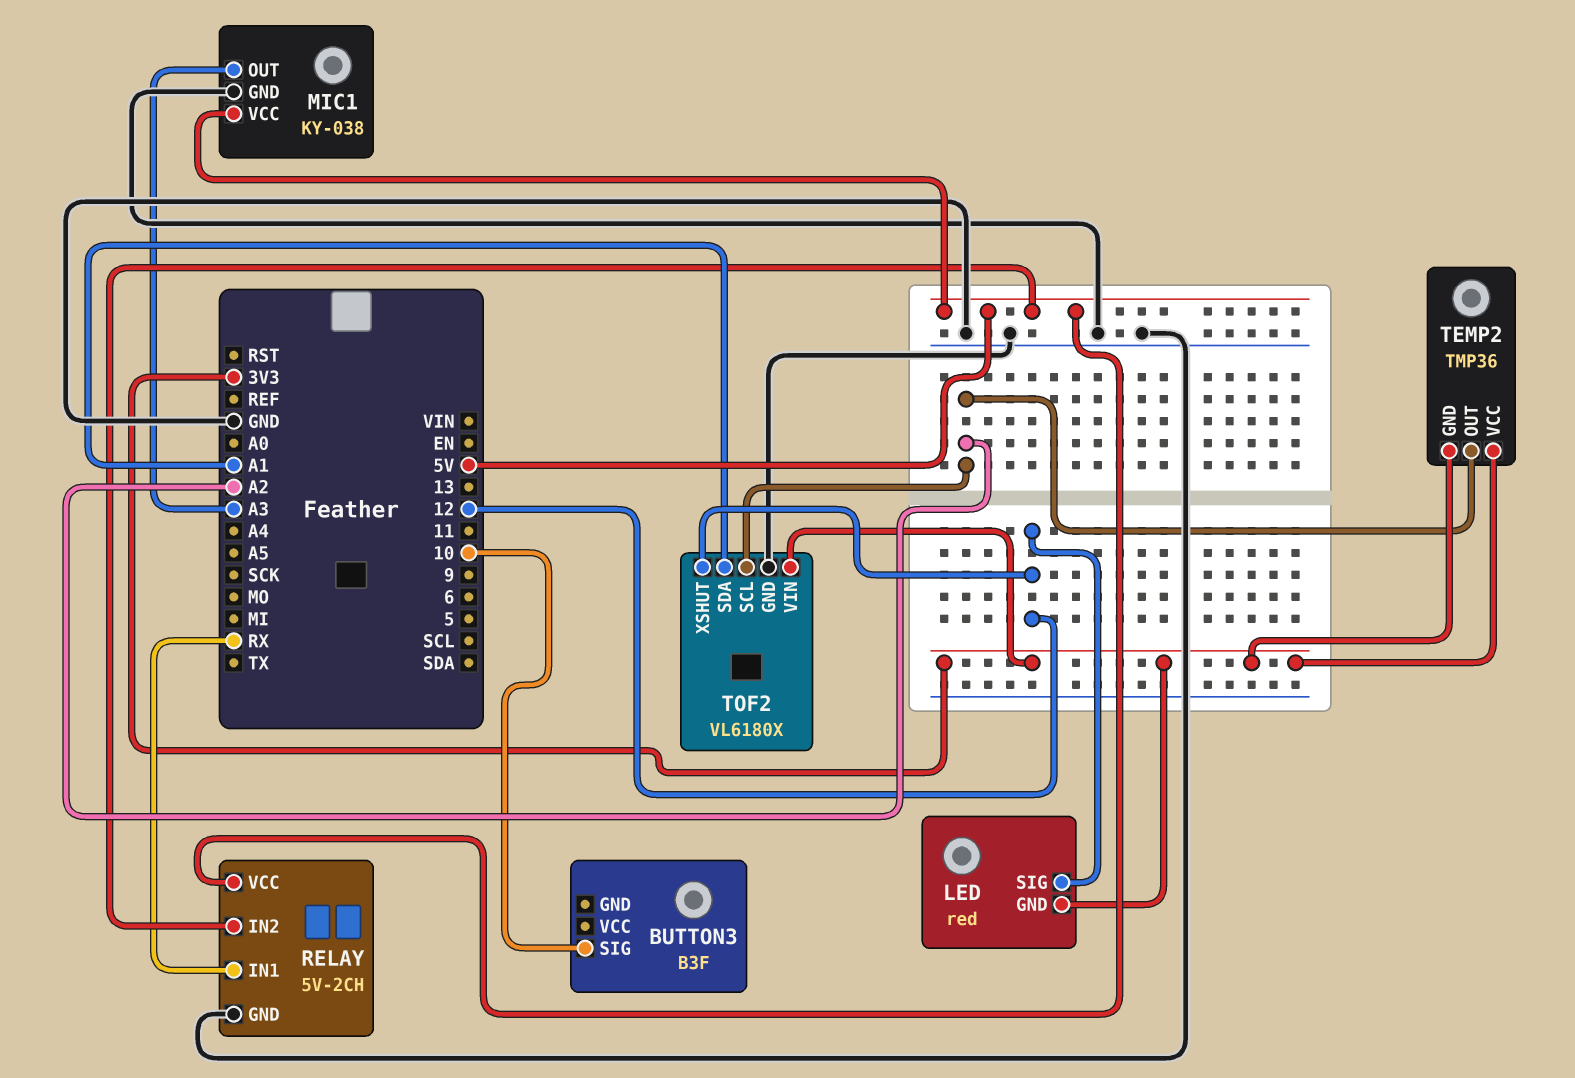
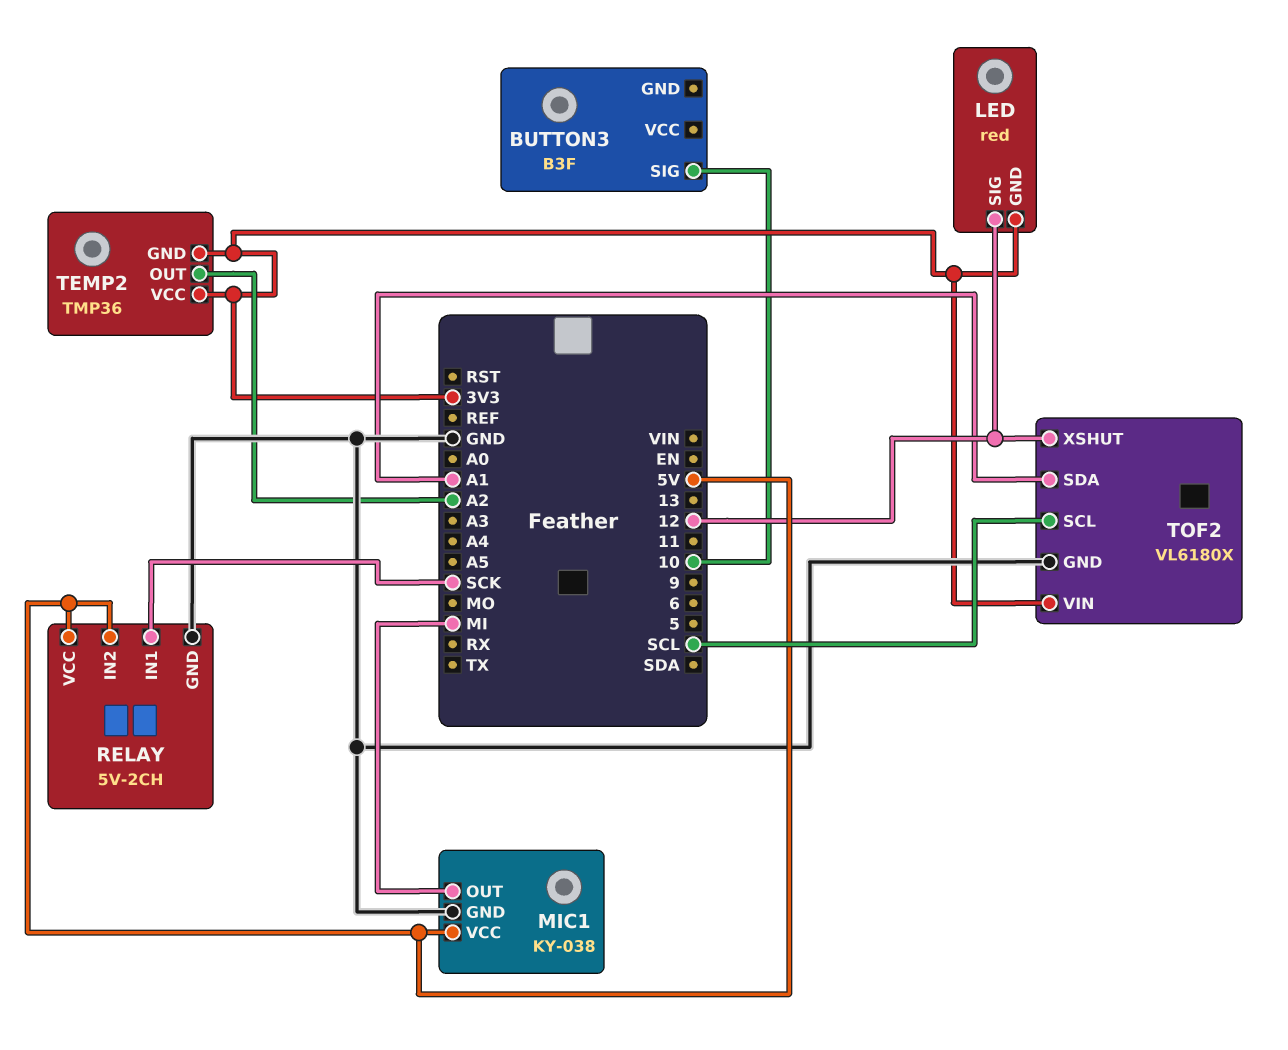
MIC1 pin OUT: A3 -> MI
RELAY pin IN1: RX -> SCK
TOF2 pin SCL: A2 -> SCL

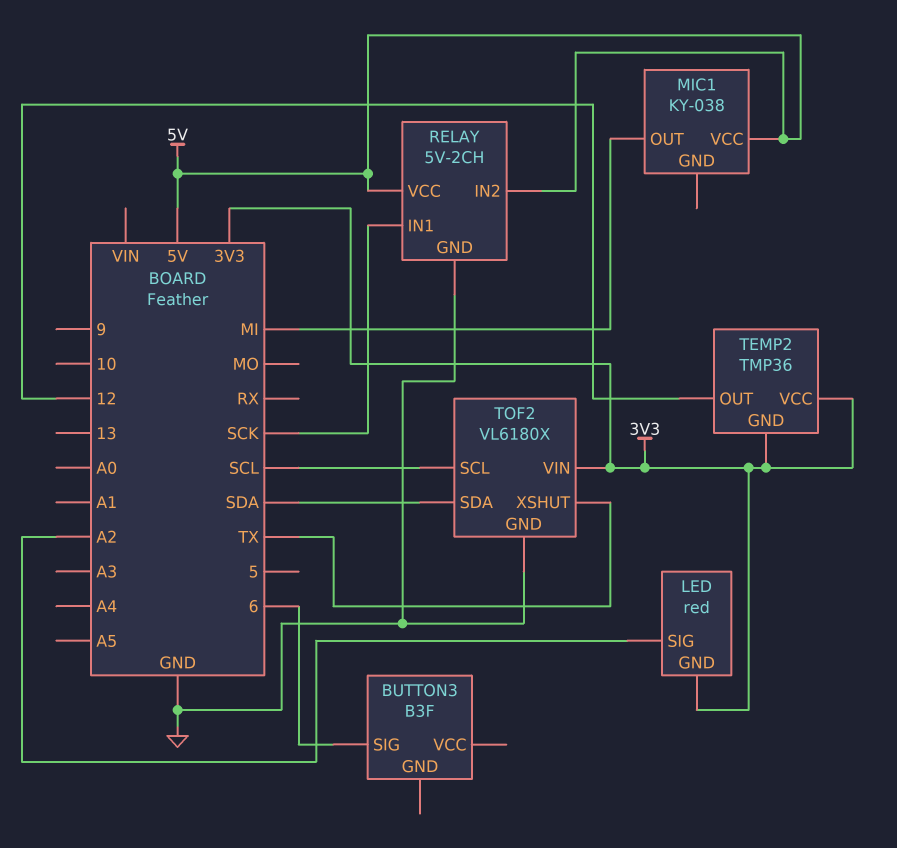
BUTTON3 pin SIG: 10 -> 6
LED pin SIG: 12 -> A2
MIC1 pin GND: GND -> none
TEMP2 pin OUT: A2 -> 12
TOF2 pin SDA: A1 -> SDA
TOF2 pin XSHUT: 12 -> TX

